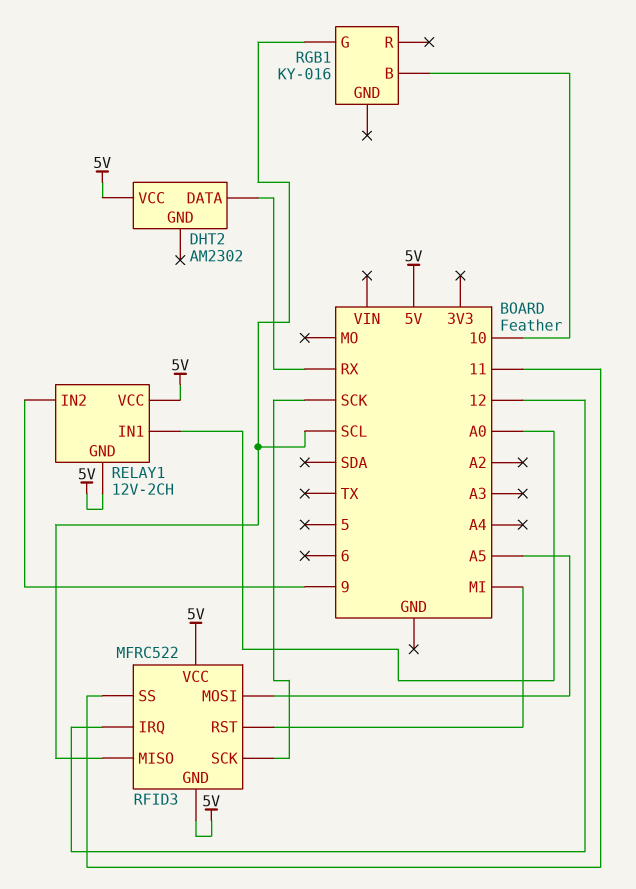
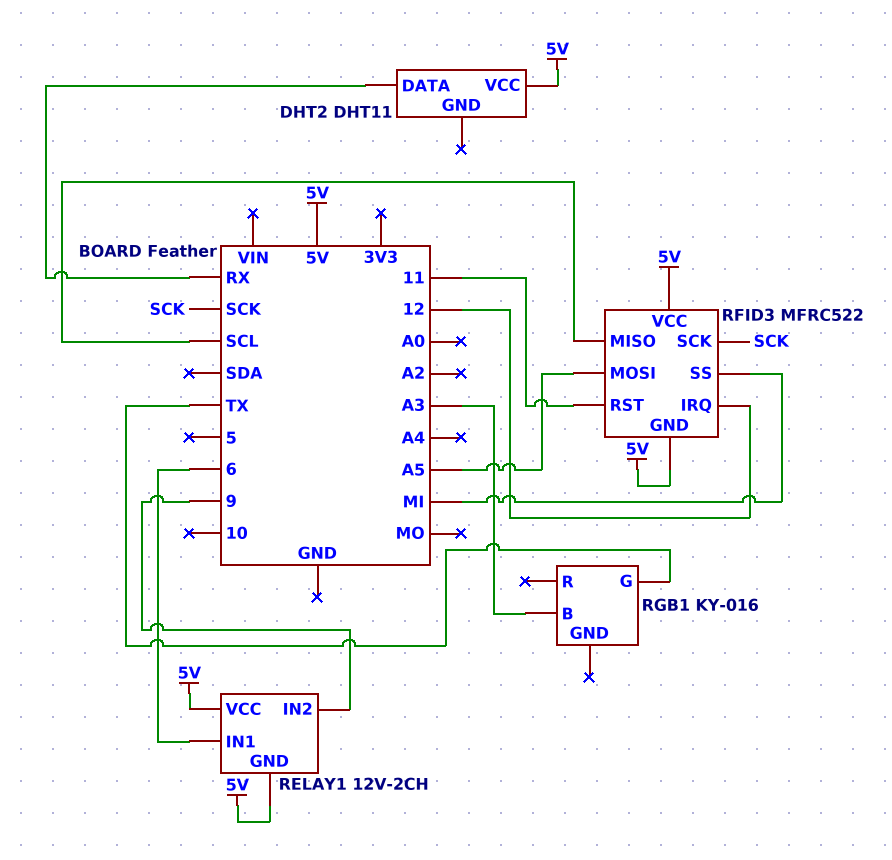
DHT2: AM2302 -> DHT11
RELAY1 pin IN1: A0 -> 6
RFID3 pin RST: MI -> 11
RFID3 pin SS: 11 -> MI
RGB1 pin B: 10 -> A3
RGB1 pin G: SCL -> TX

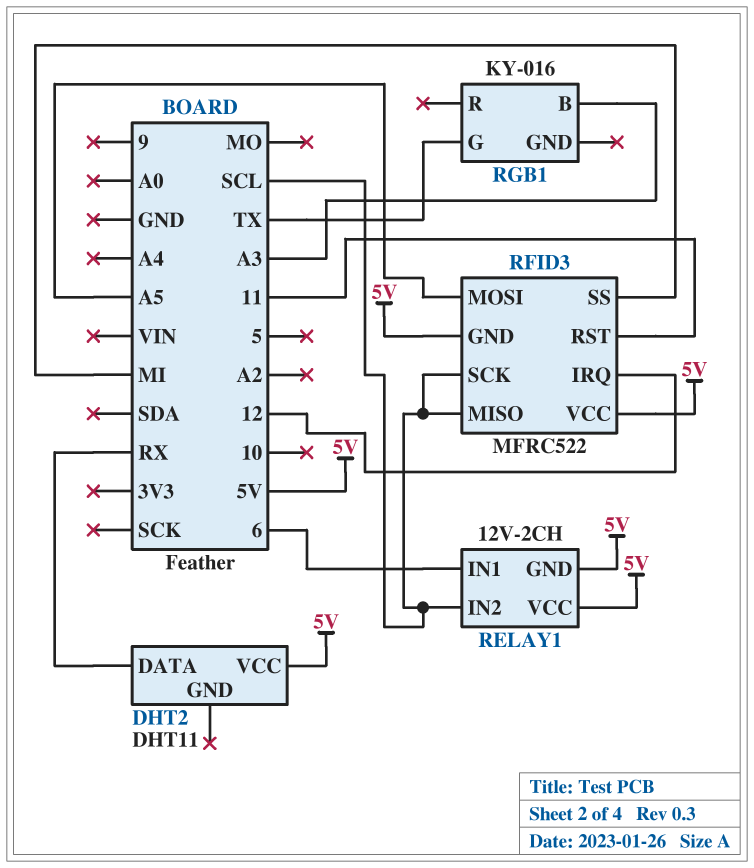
RELAY1 pin IN2: 9 -> SCL
RFID3 pin SCK: SCK -> SCL

